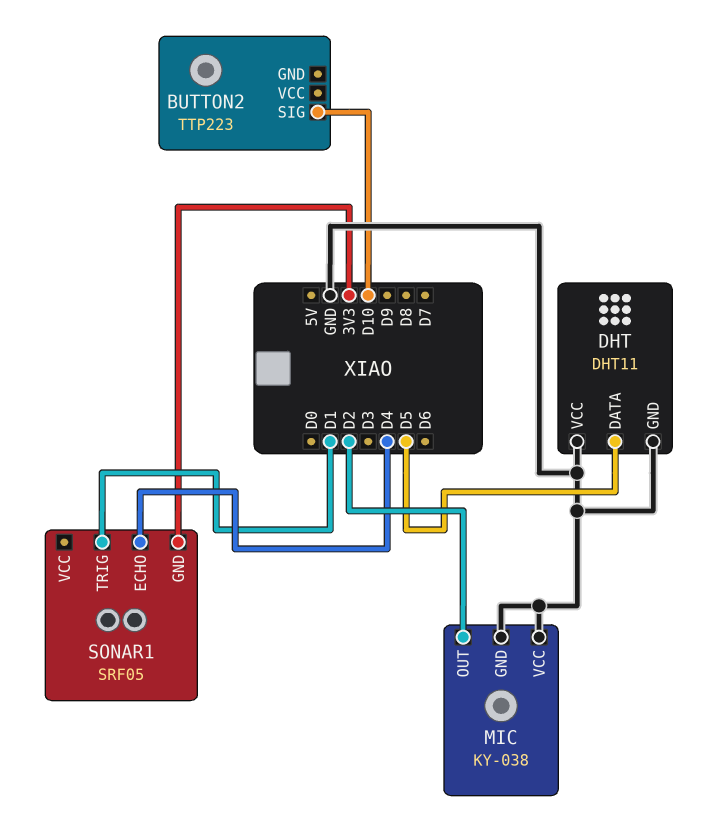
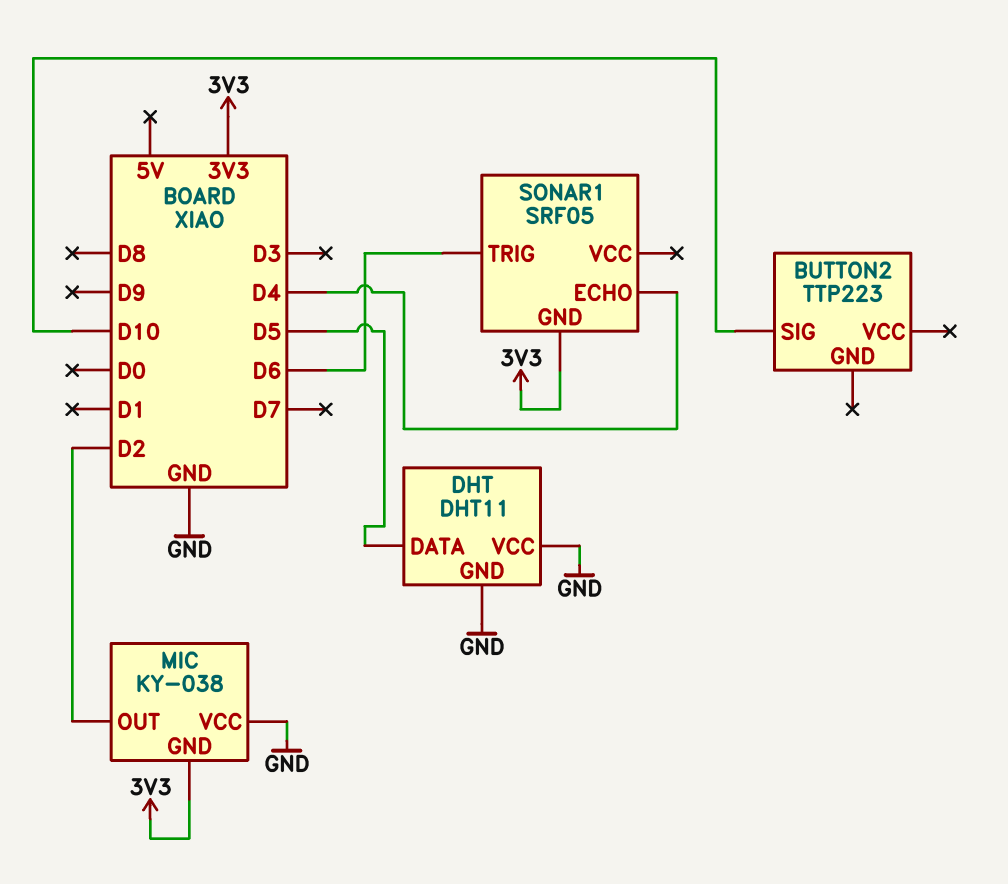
MIC pin GND: GND -> 3V3
SONAR1 pin TRIG: D1 -> D6

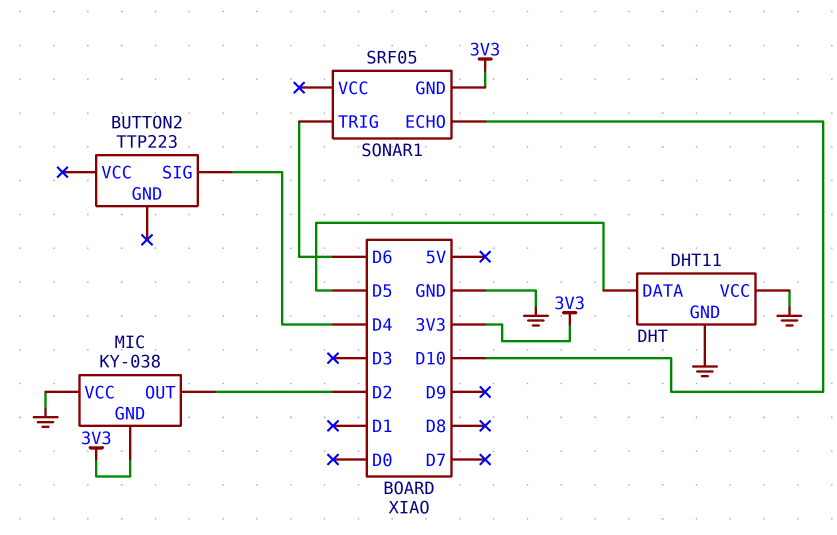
BUTTON2 pin SIG: D10 -> D4
SONAR1 pin ECHO: D4 -> D10

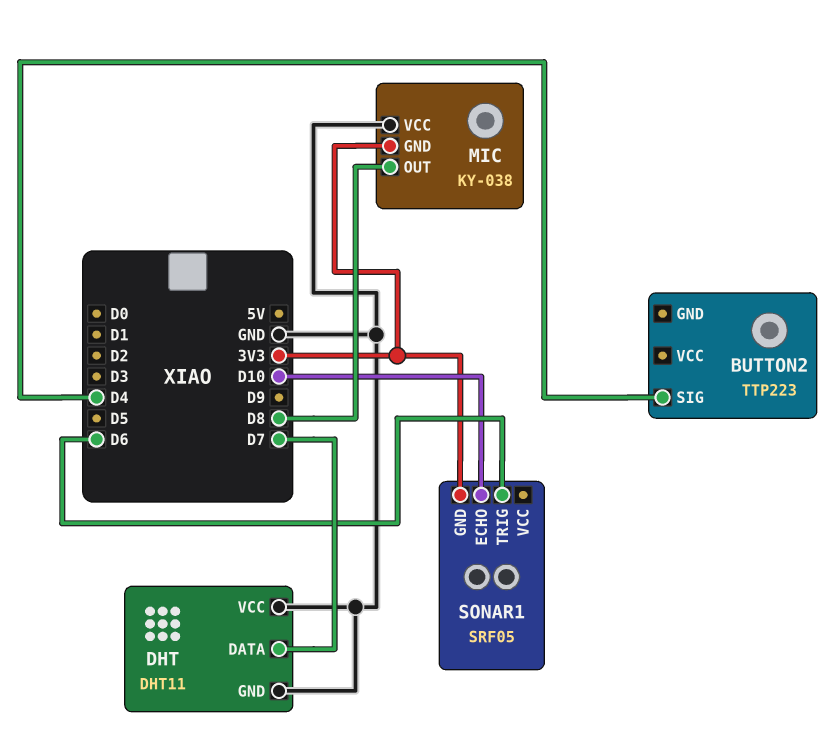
DHT pin DATA: D5 -> D7
MIC pin OUT: D2 -> D8

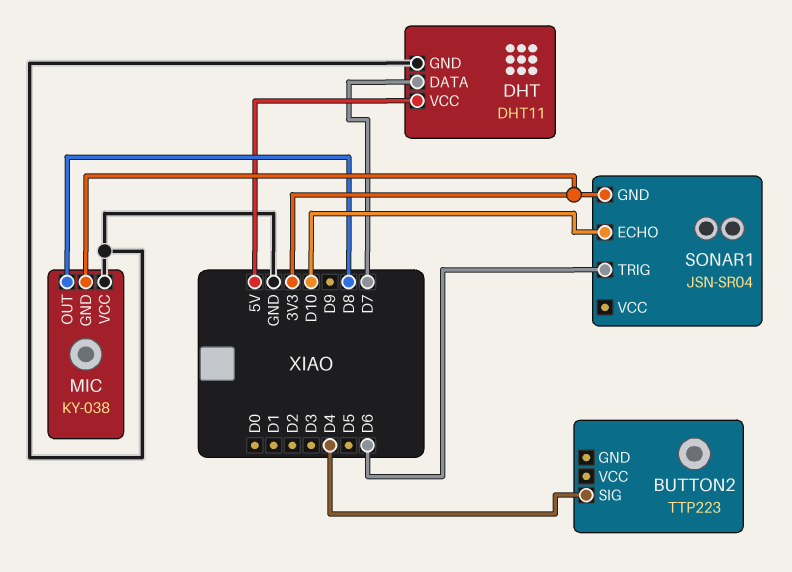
DHT pin VCC: GND -> 5V
SONAR1: SRF05 -> JSN-SR04

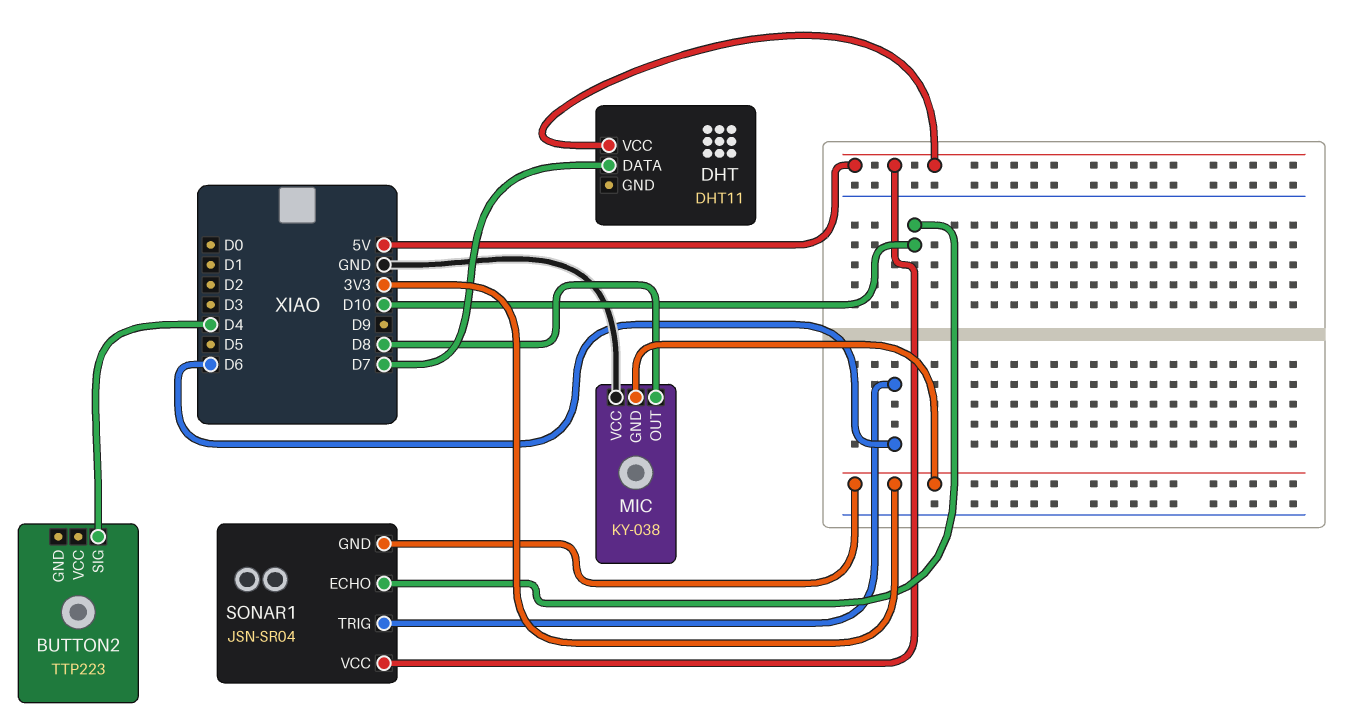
DHT pin GND: GND -> none
SONAR1 pin VCC: none -> 5V

